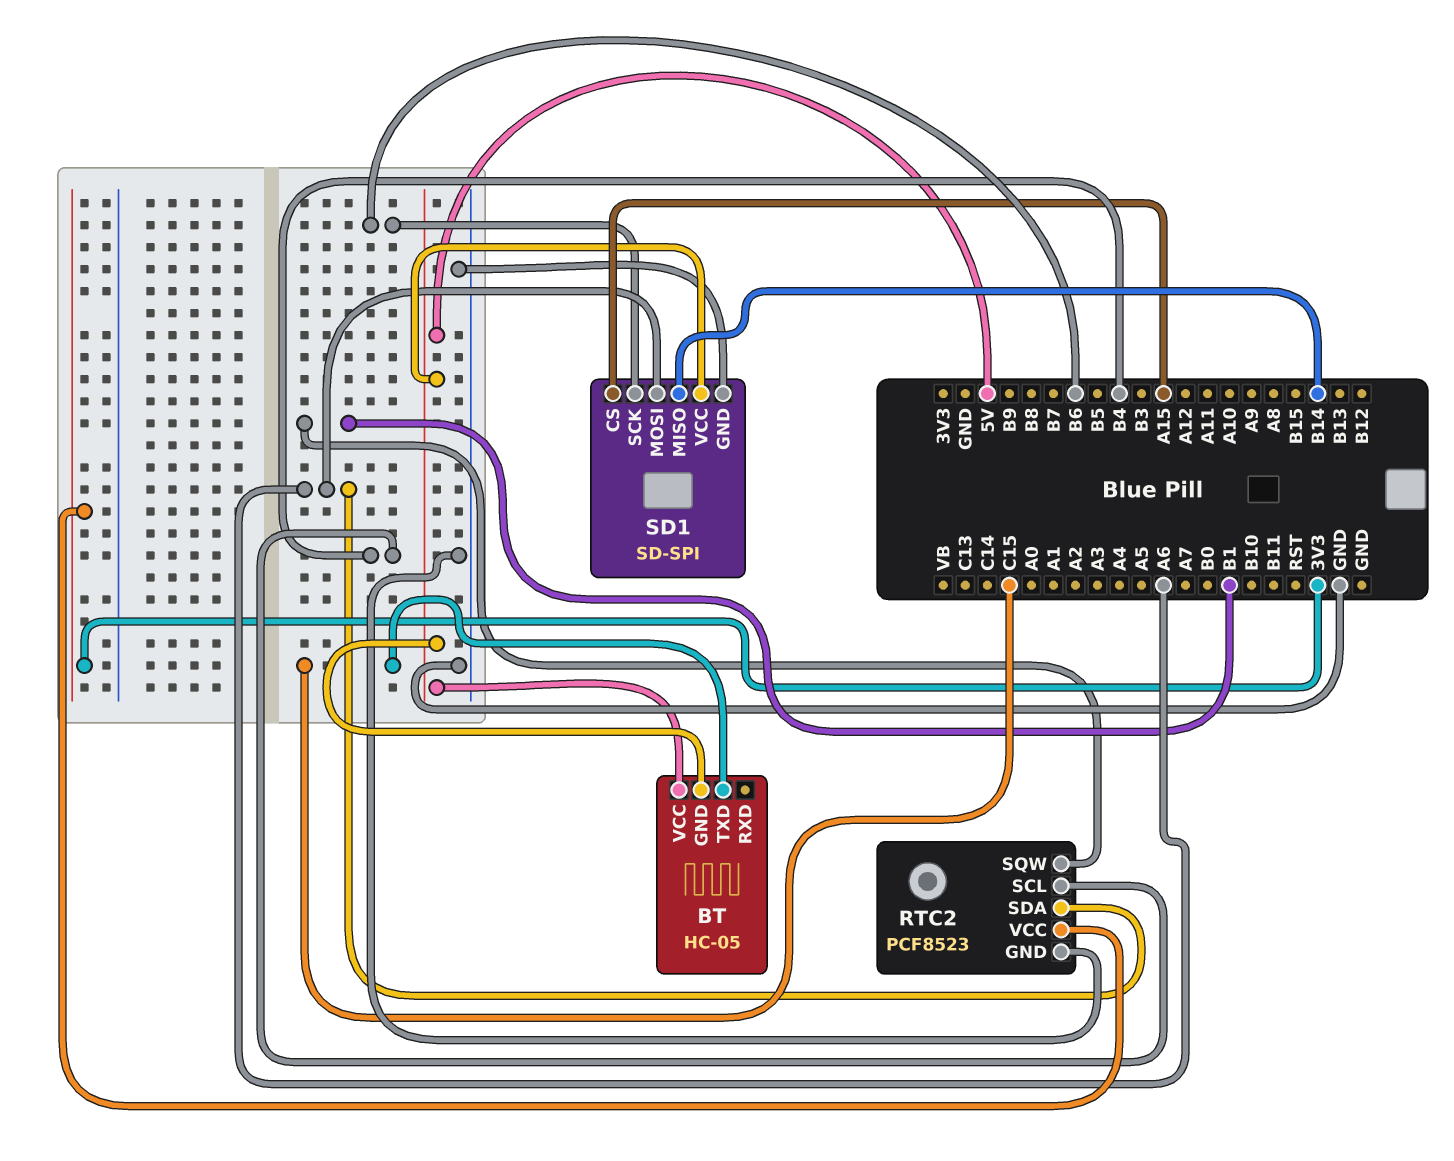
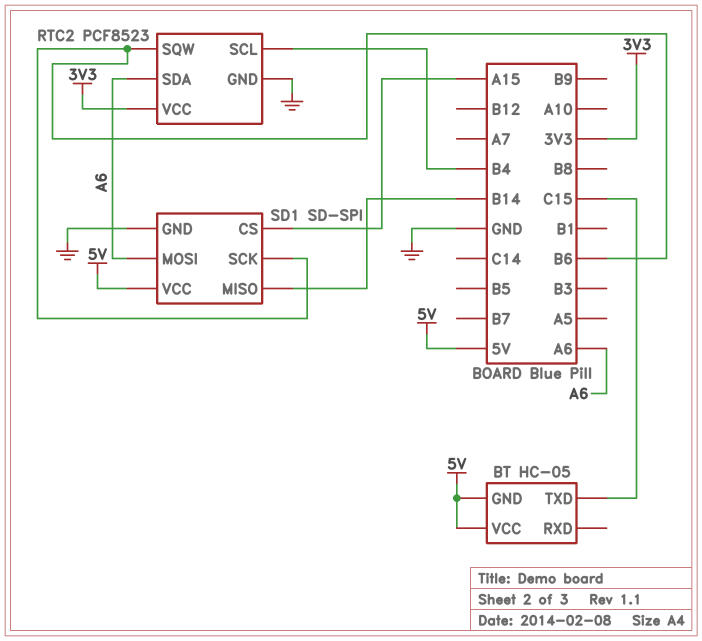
RTC2 pin SQW: B1 -> B6

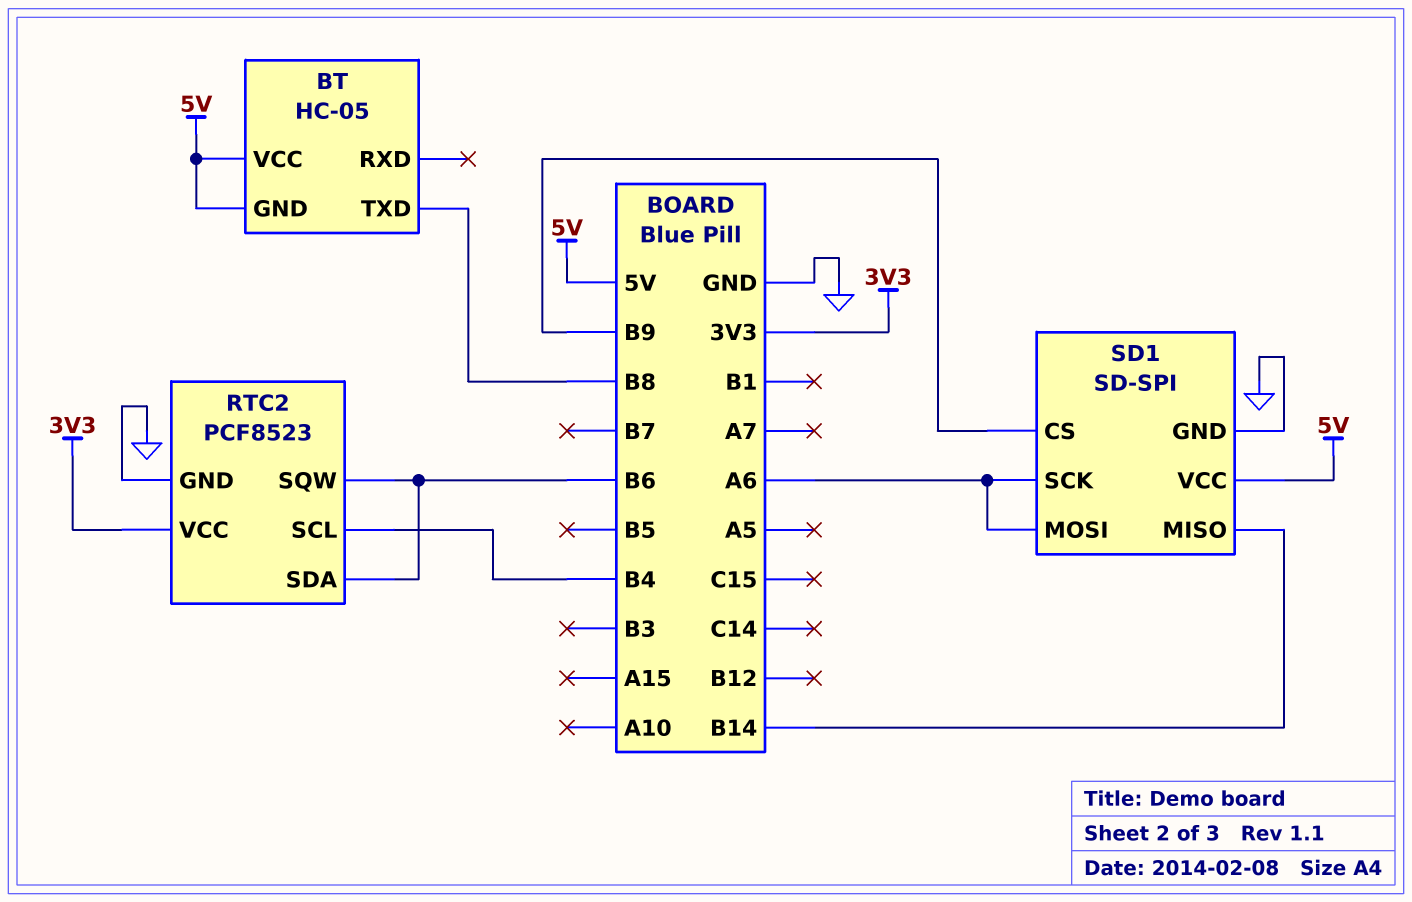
BT pin TXD: C15 -> B8
RTC2 pin SDA: A6 -> B6
SD1 pin CS: A15 -> B9
SD1 pin SCK: B6 -> A6

